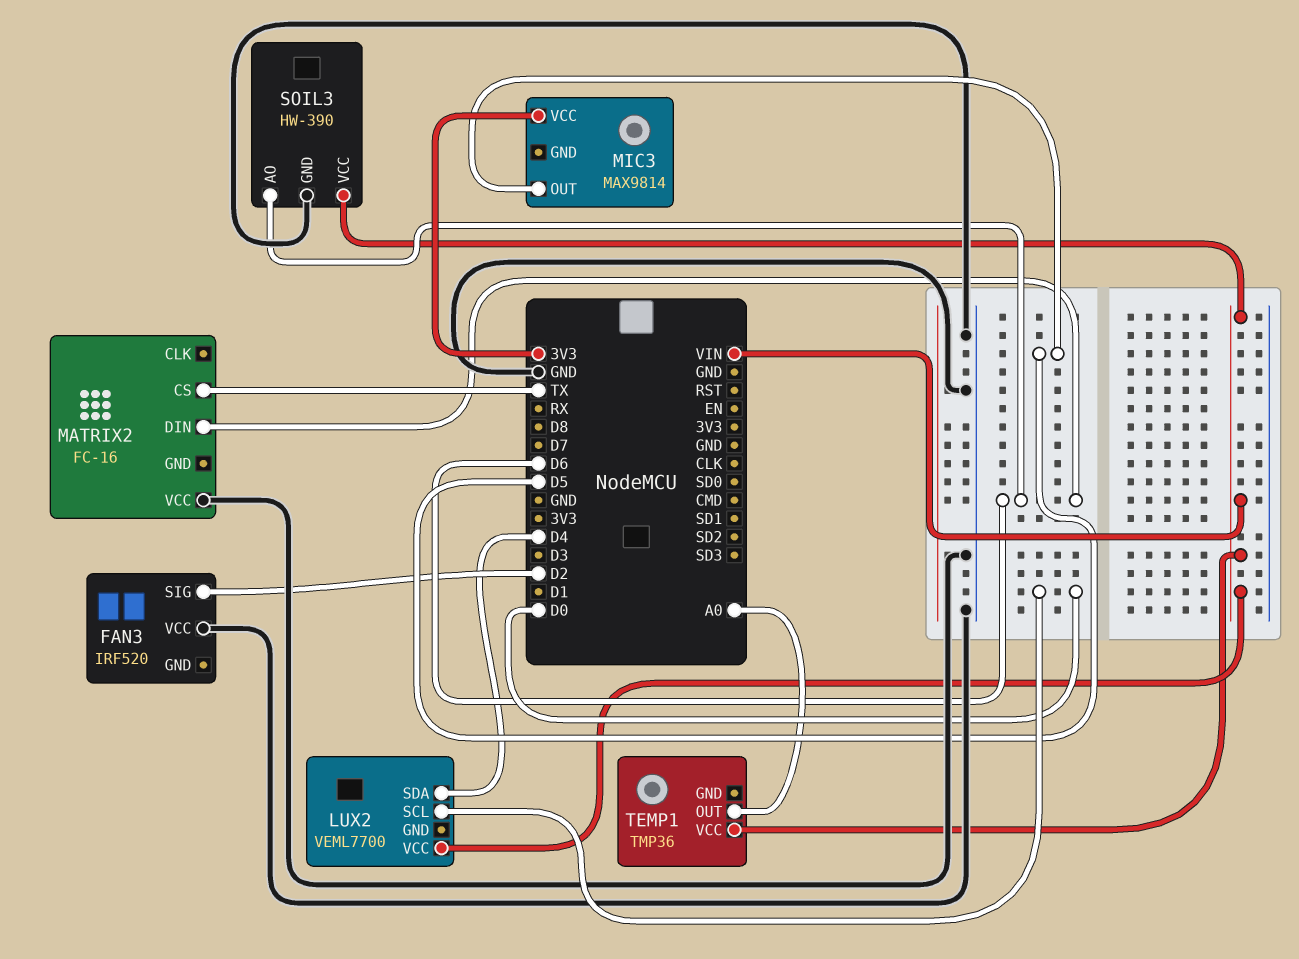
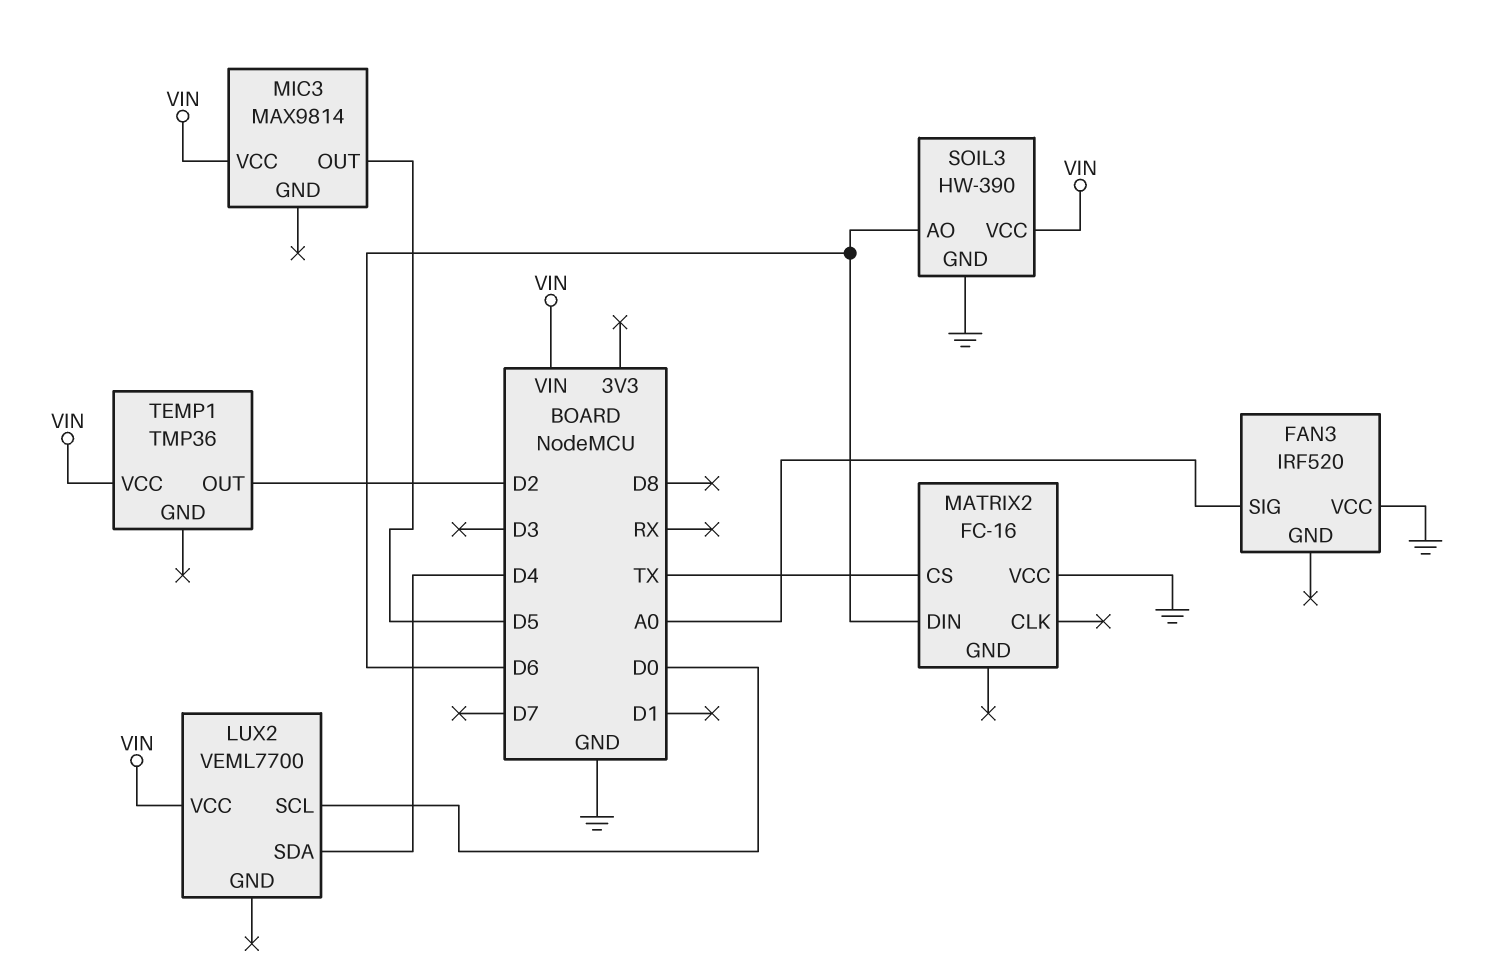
FAN3 pin SIG: D2 -> A0
MIC3 pin VCC: 3V3 -> VIN
TEMP1 pin OUT: A0 -> D2

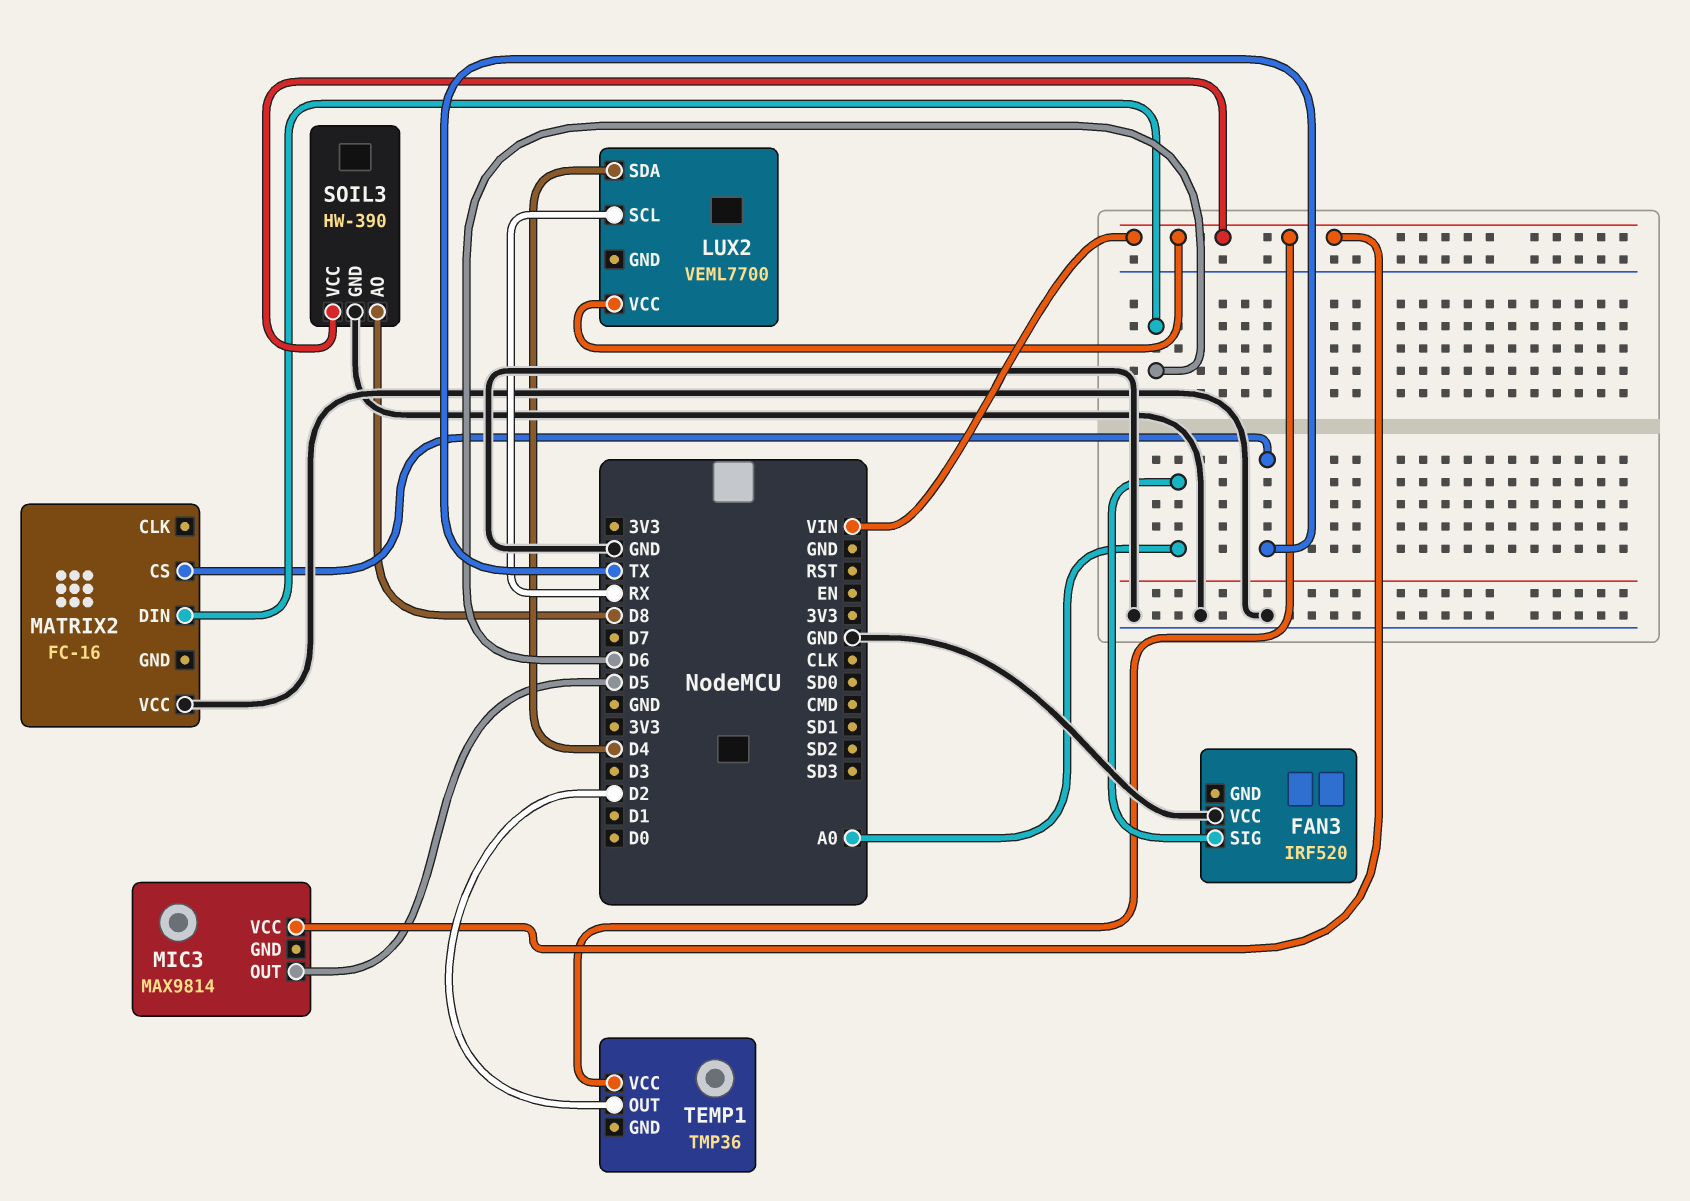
LUX2 pin SCL: D0 -> RX
SOIL3 pin AO: D6 -> D8

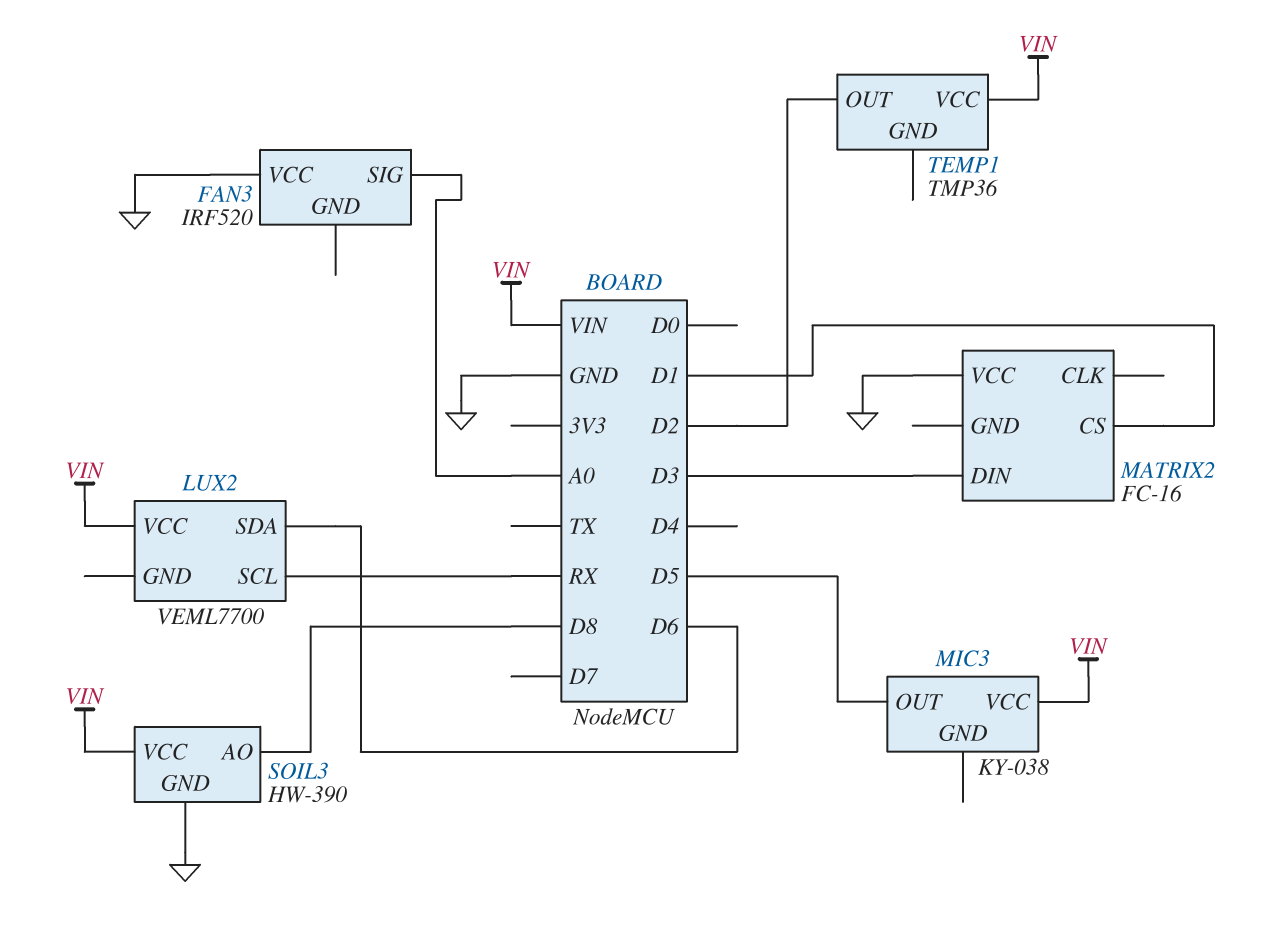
LUX2 pin SDA: D4 -> D6
MATRIX2 pin CS: TX -> D1
MATRIX2 pin DIN: D6 -> D3
MIC3: MAX9814 -> KY-038

